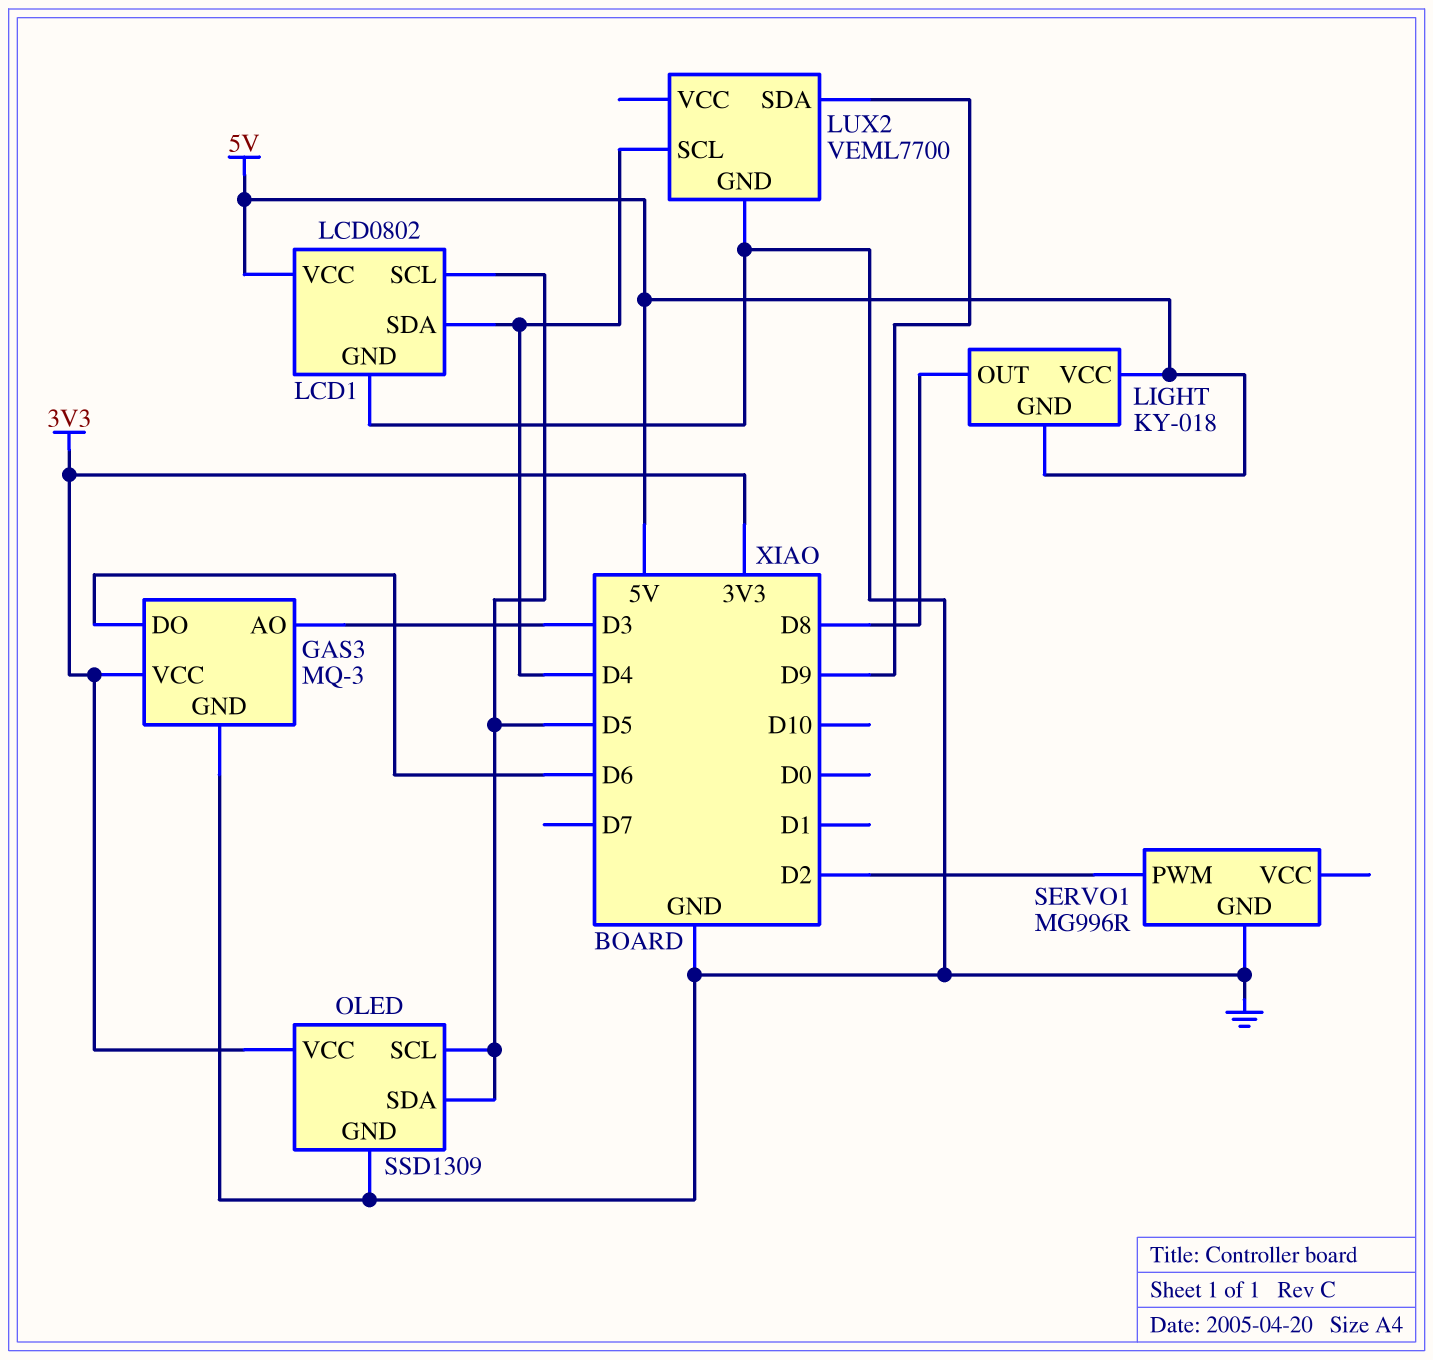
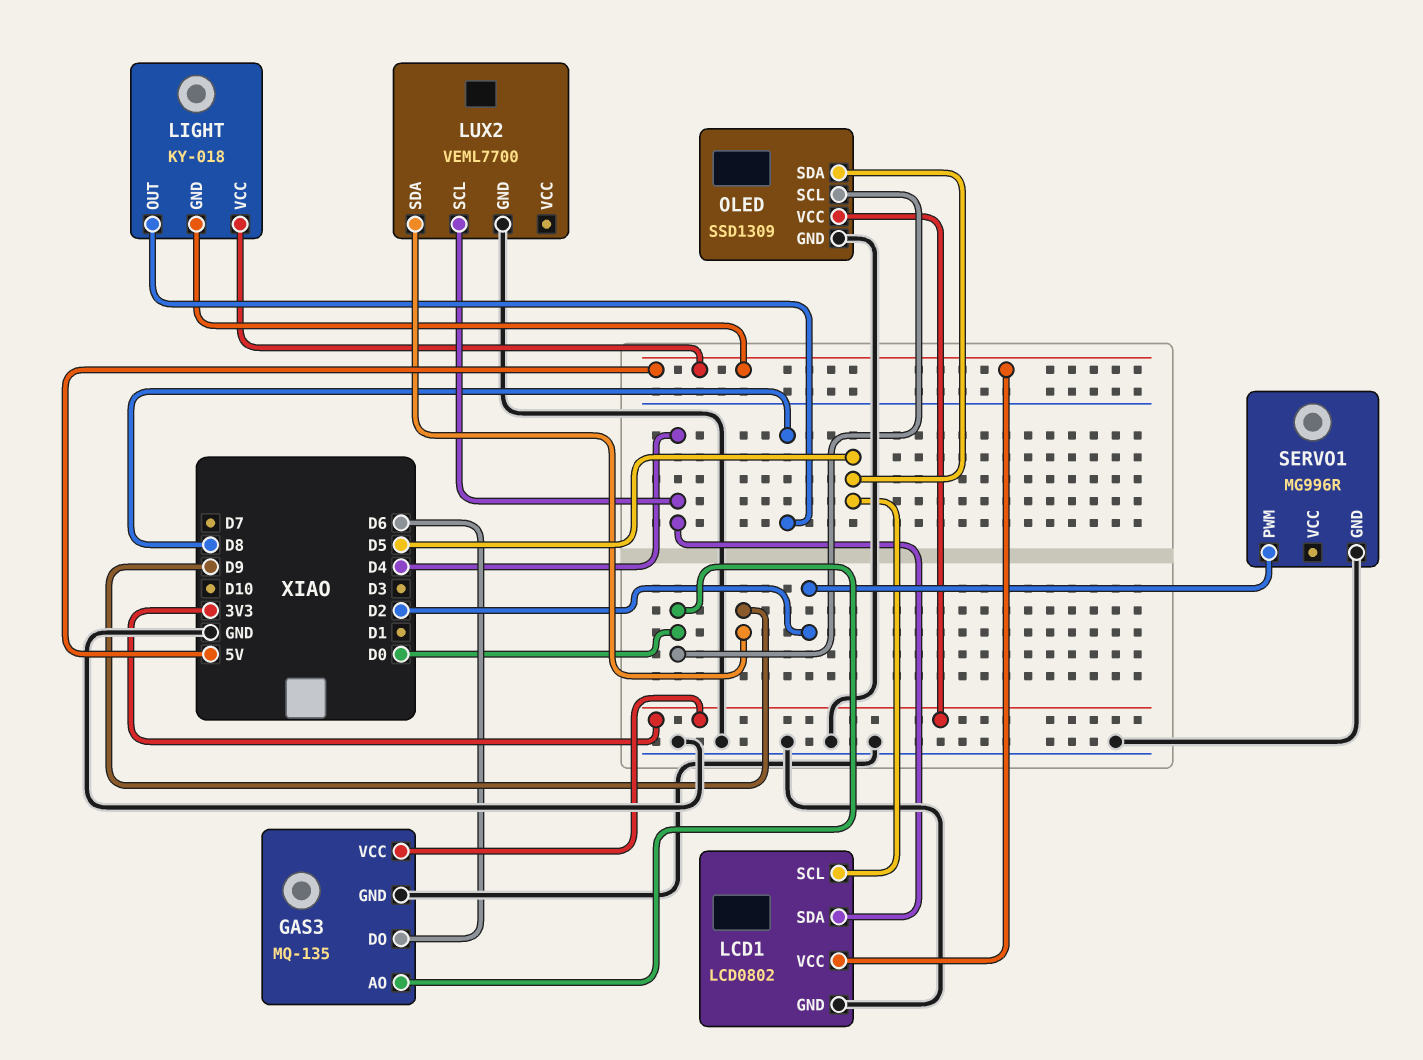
GAS3: MQ-3 -> MQ-135
GAS3 pin AO: D3 -> D0
OLED pin SCL: D5 -> D0

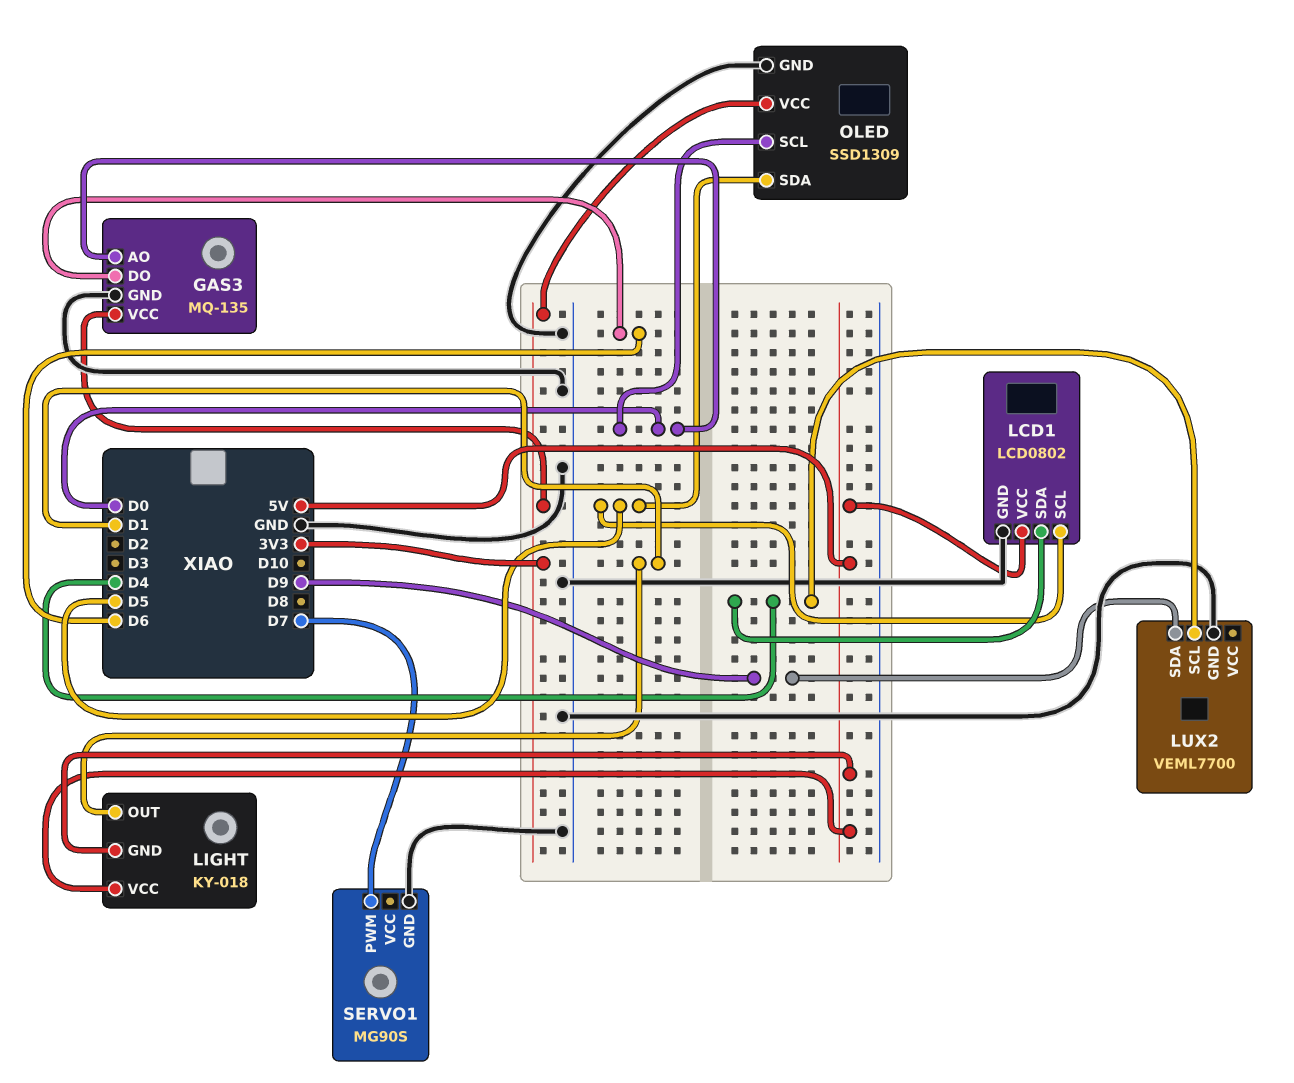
LIGHT pin OUT: D8 -> D1
SERVO1: MG996R -> MG90S
SERVO1 pin PWM: D2 -> D7

